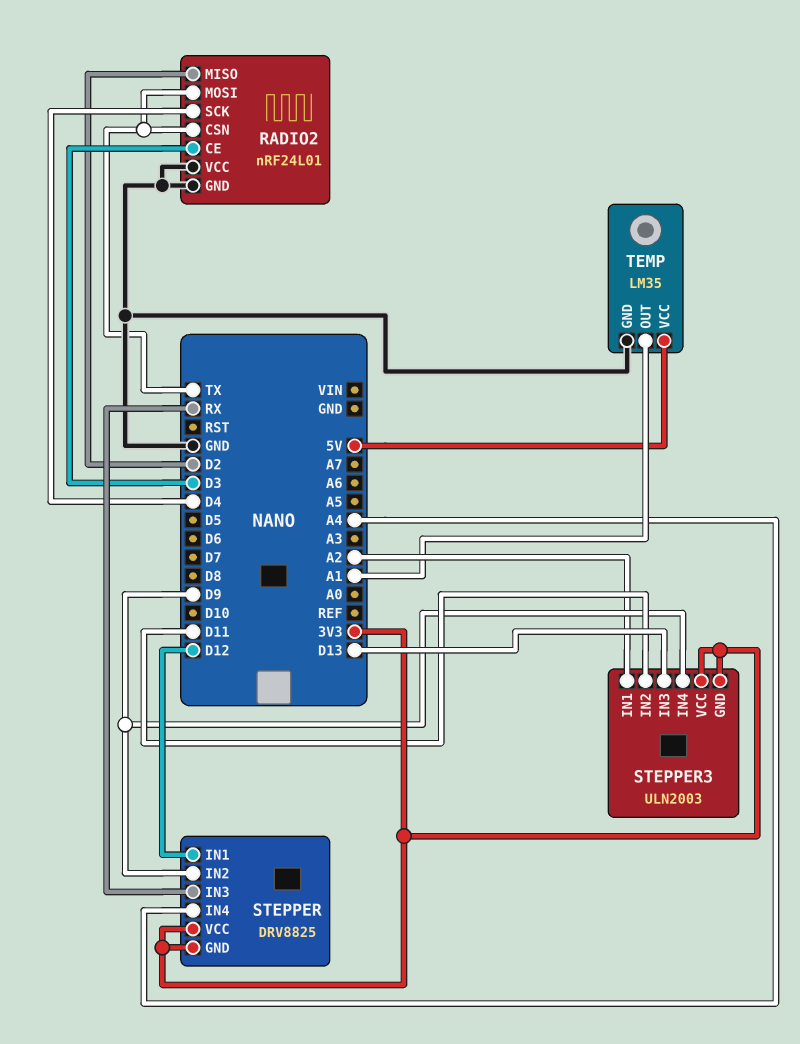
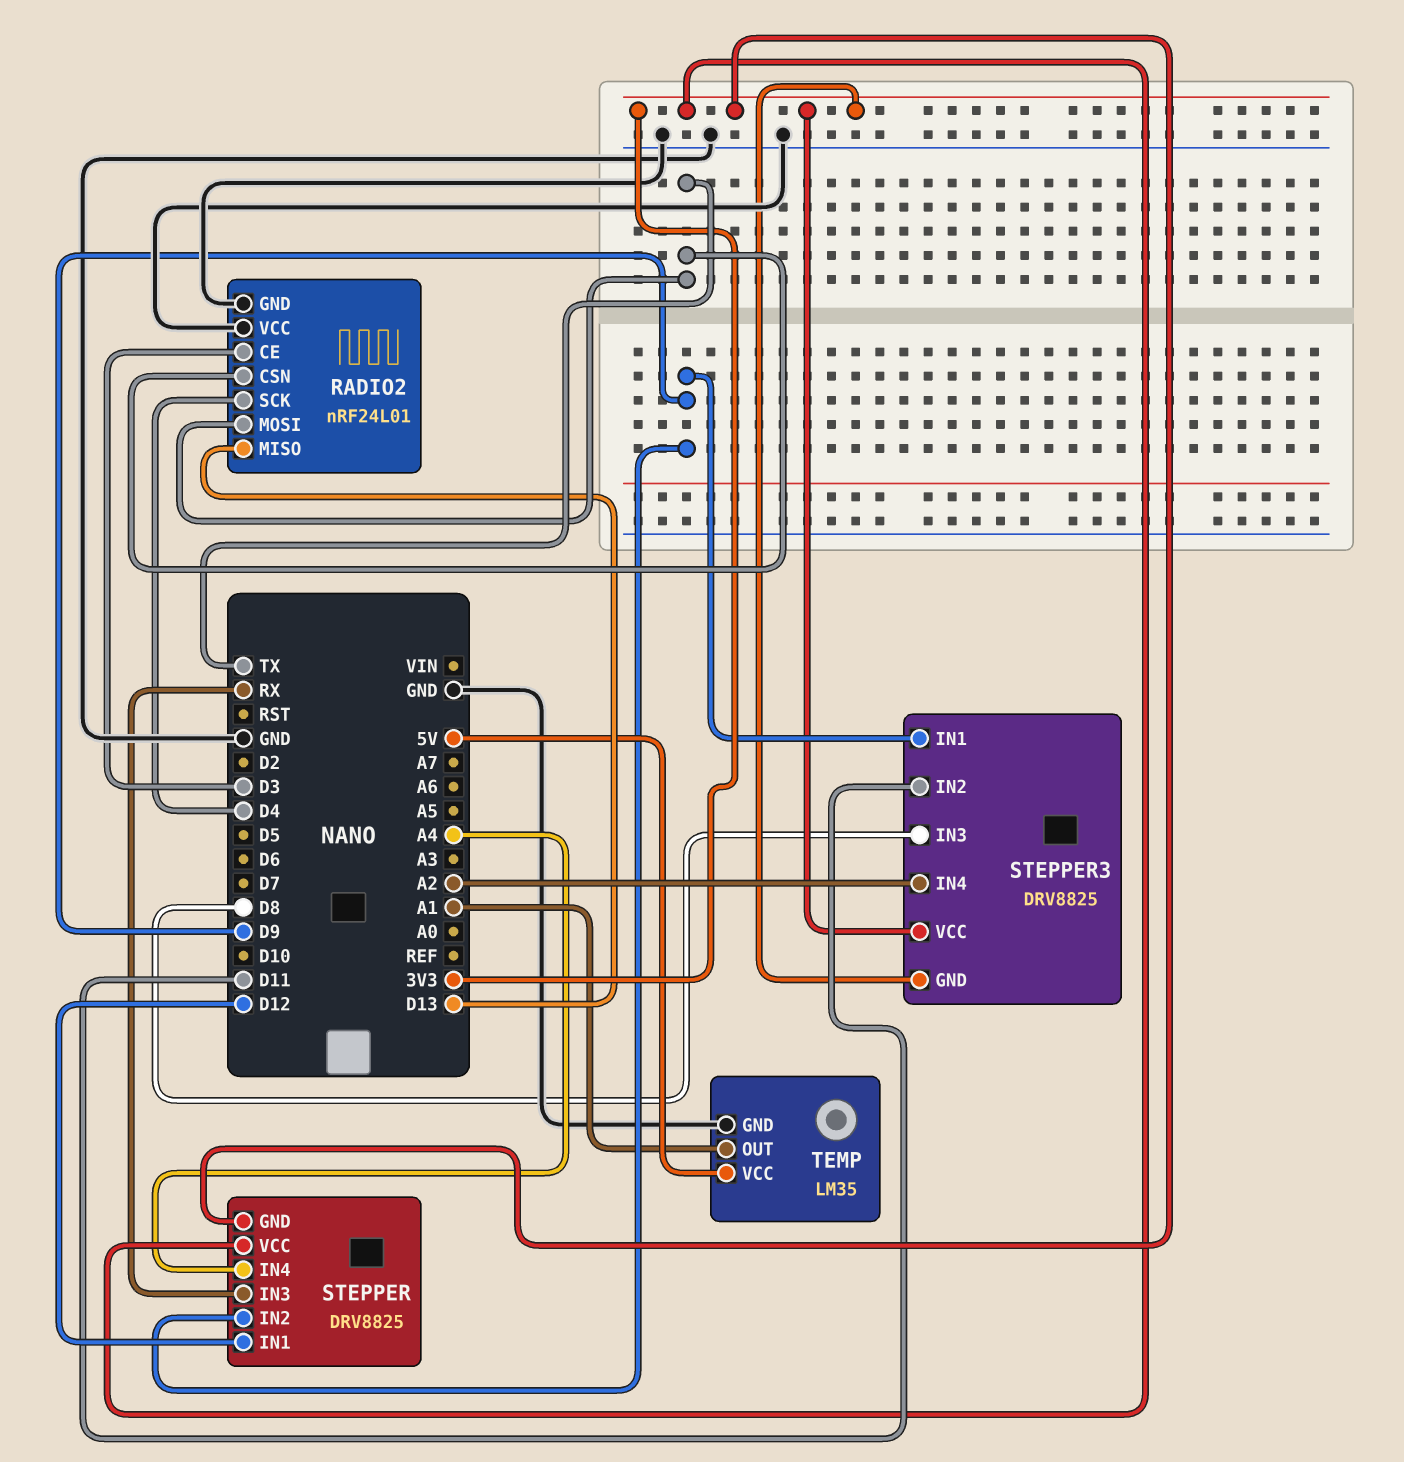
RADIO2 pin MISO: D2 -> D13
STEPPER3: ULN2003 -> DRV8825
STEPPER3 pin IN1: A2 -> D9
STEPPER3 pin IN3: D13 -> D8
STEPPER3 pin IN4: D9 -> A2

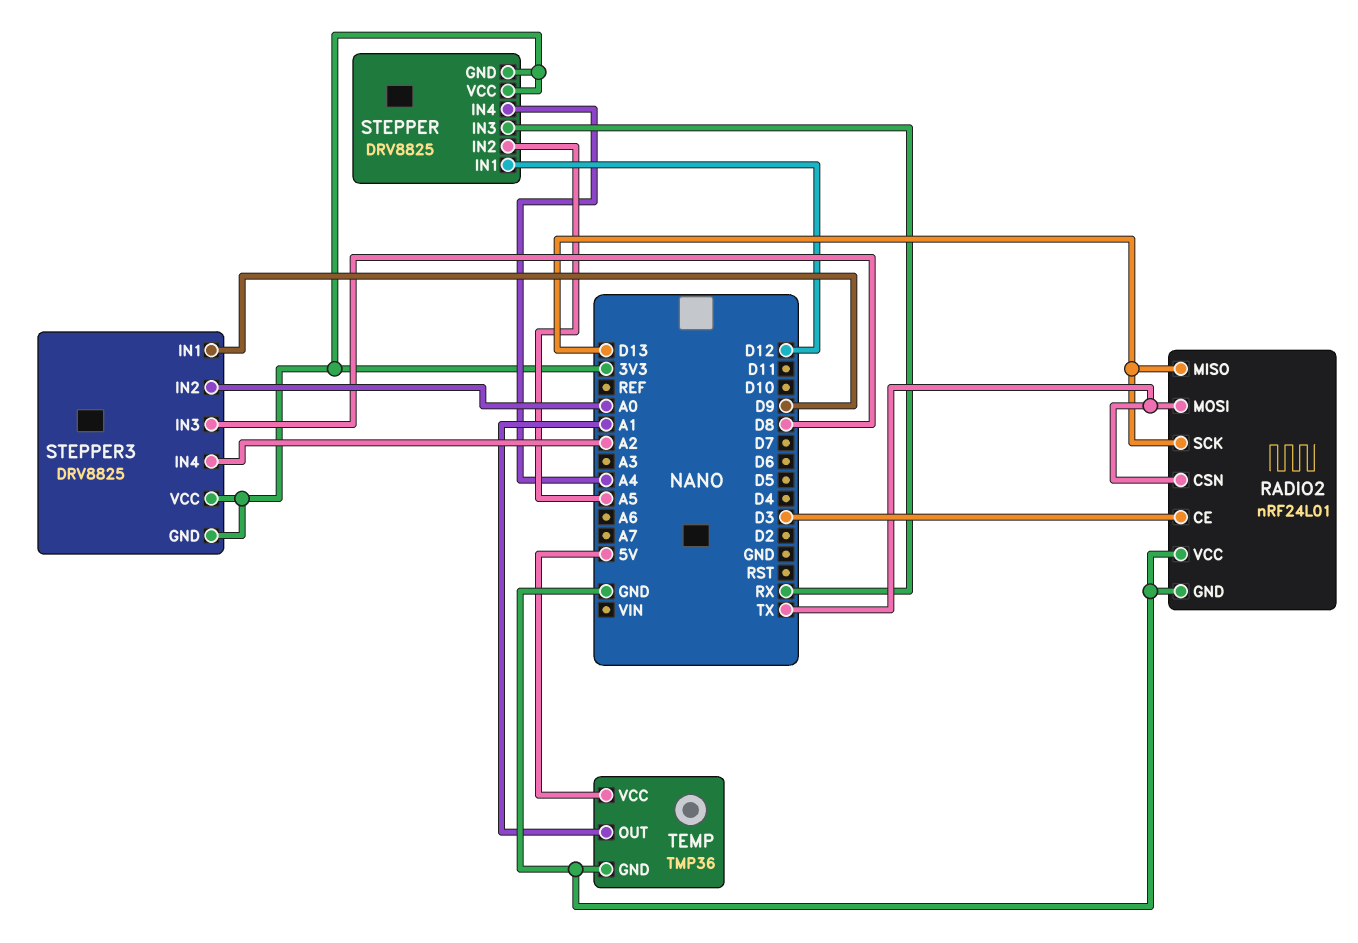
RADIO2 pin SCK: D4 -> D13
STEPPER pin IN2: D9 -> A5
STEPPER3 pin IN2: D11 -> A0
TEMP: LM35 -> TMP36

